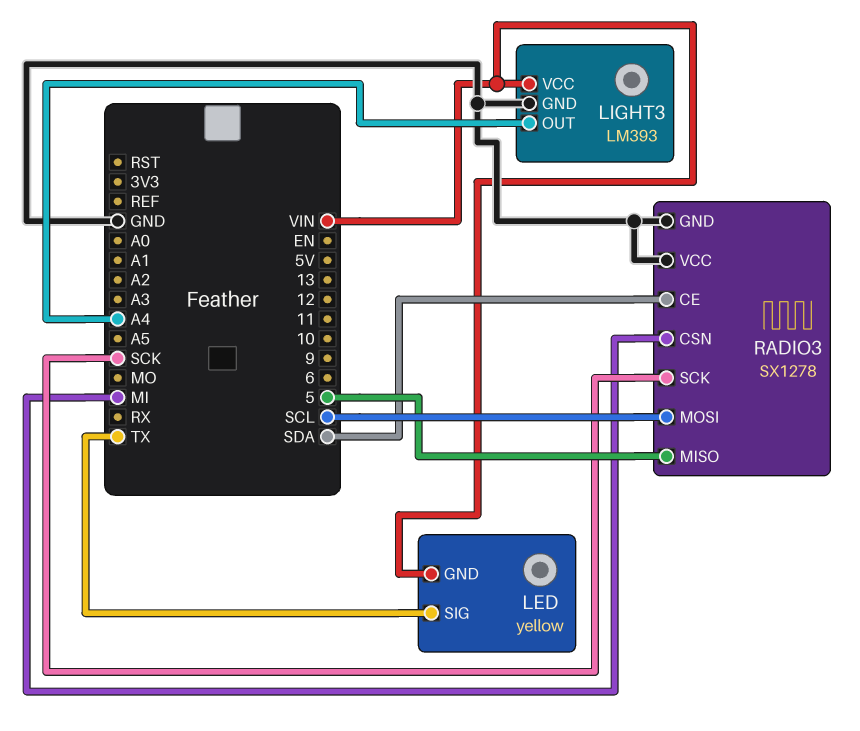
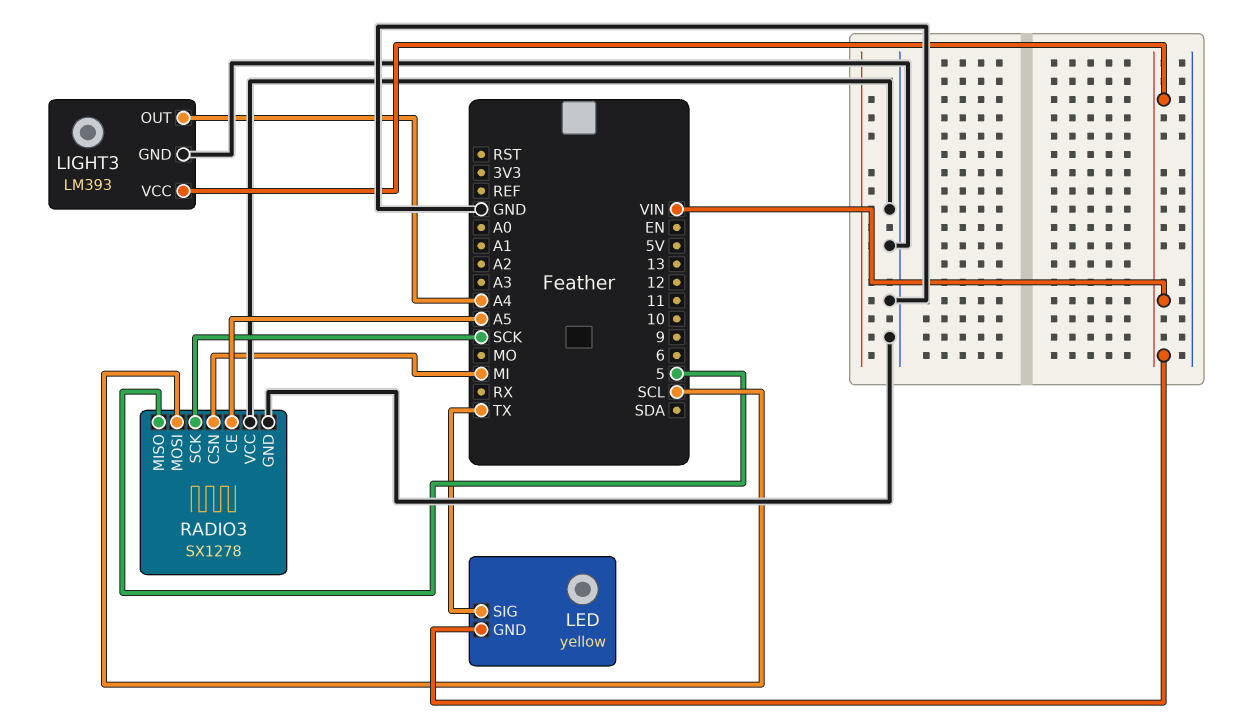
RADIO3 pin CE: SDA -> A5

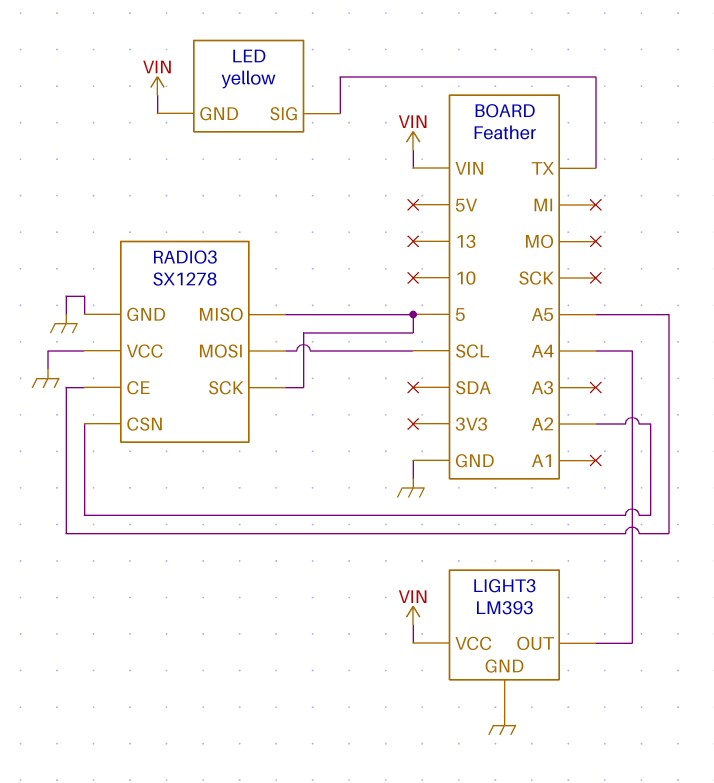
RADIO3 pin CSN: MI -> A2
RADIO3 pin SCK: SCK -> 5

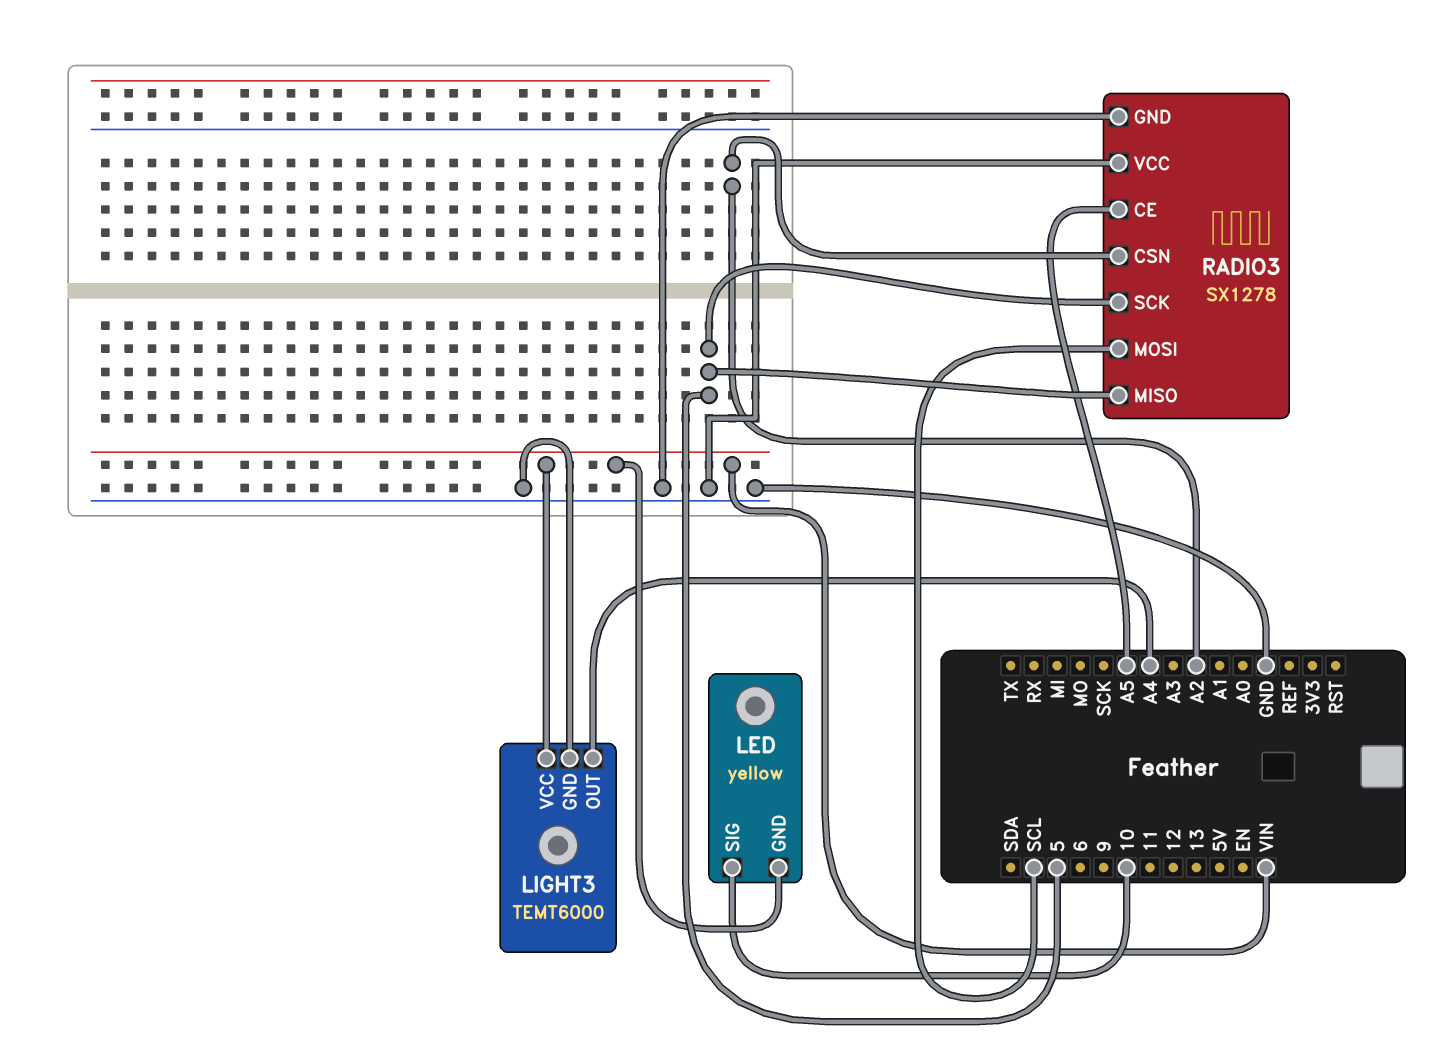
LED pin SIG: TX -> 10
LIGHT3: LM393 -> TEMT6000

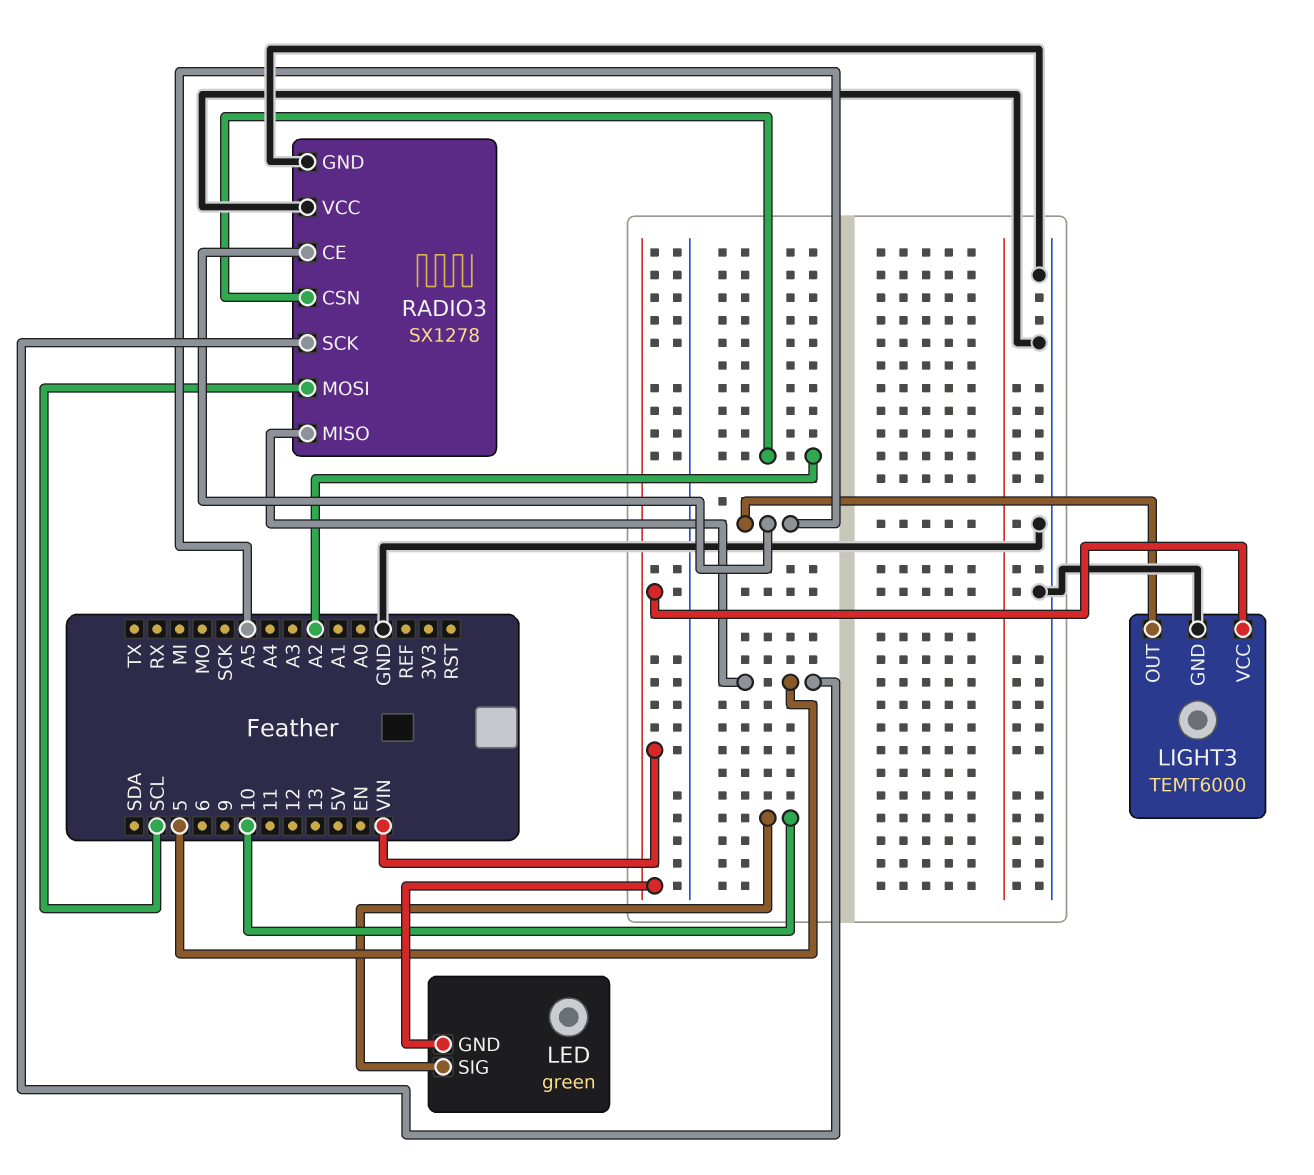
LED: yellow -> green
LIGHT3 pin OUT: A4 -> A5

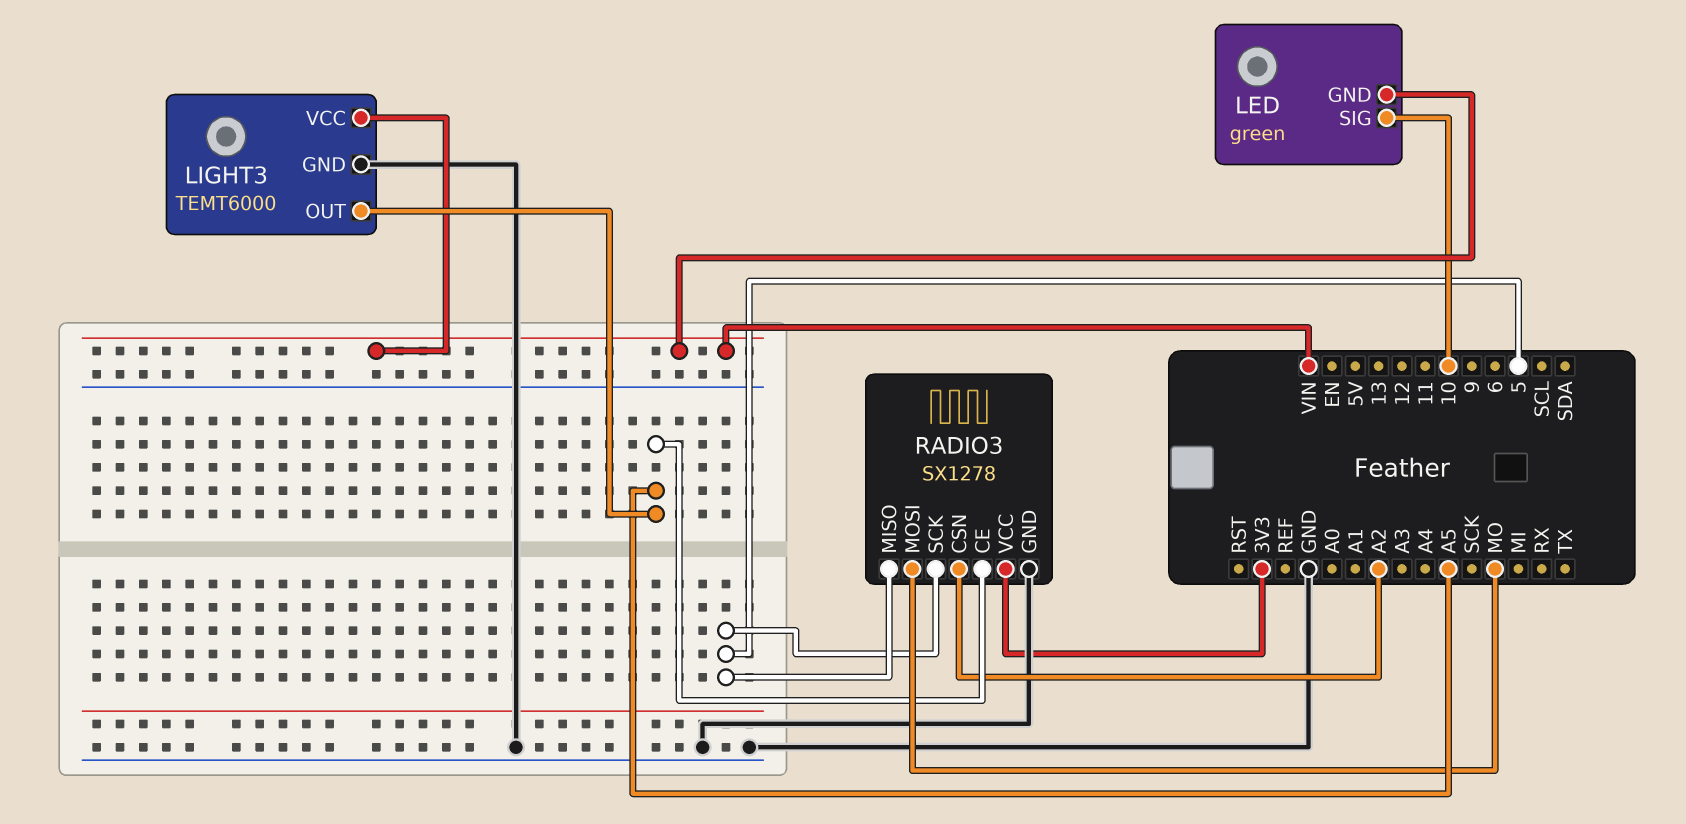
RADIO3 pin MOSI: SCL -> MO
RADIO3 pin VCC: GND -> 3V3

